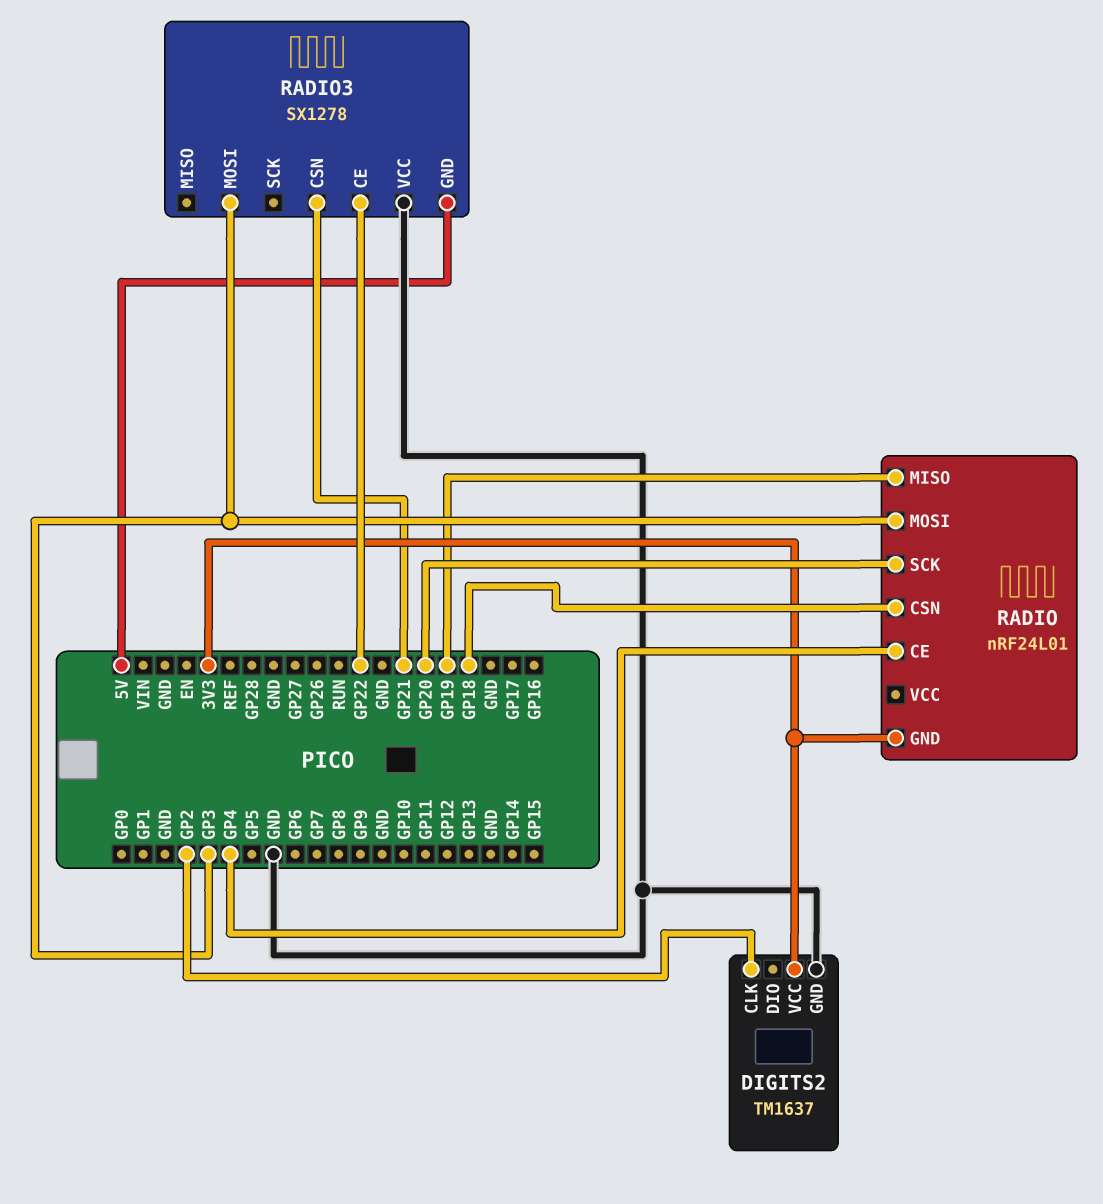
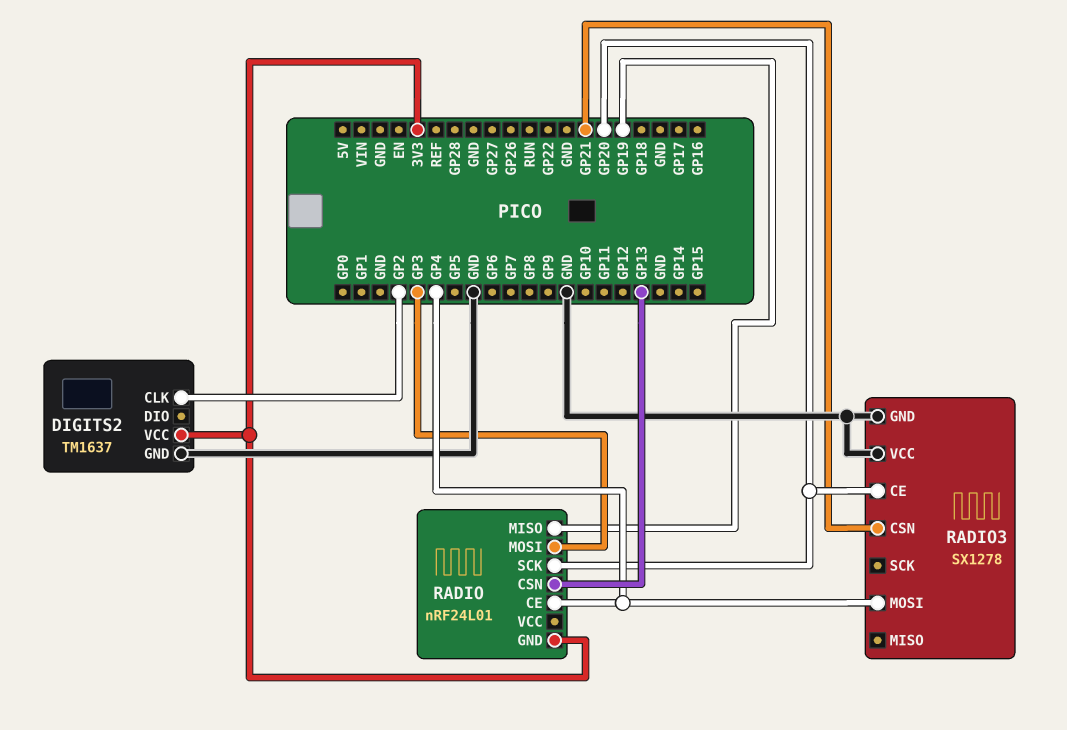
RADIO pin CSN: GP18 -> GP13
RADIO3 pin CE: GP22 -> GP20
RADIO3 pin GND: 5V -> GND
RADIO3 pin MOSI: GP3 -> GP4

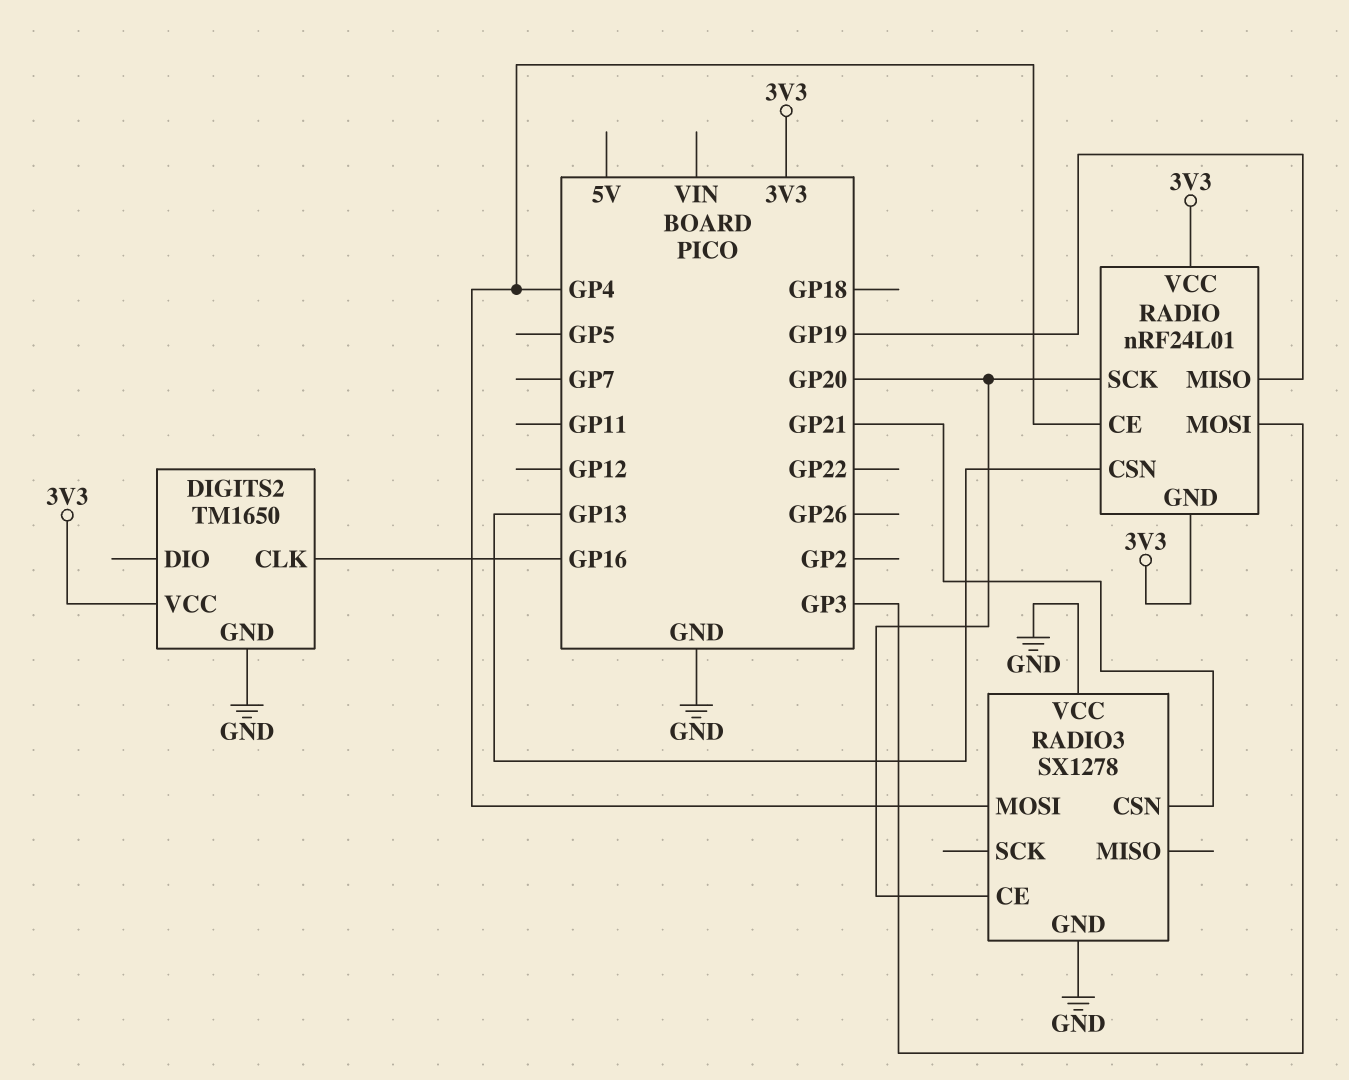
DIGITS2: TM1637 -> TM1650
DIGITS2 pin CLK: GP2 -> GP16
RADIO pin VCC: none -> 3V3

